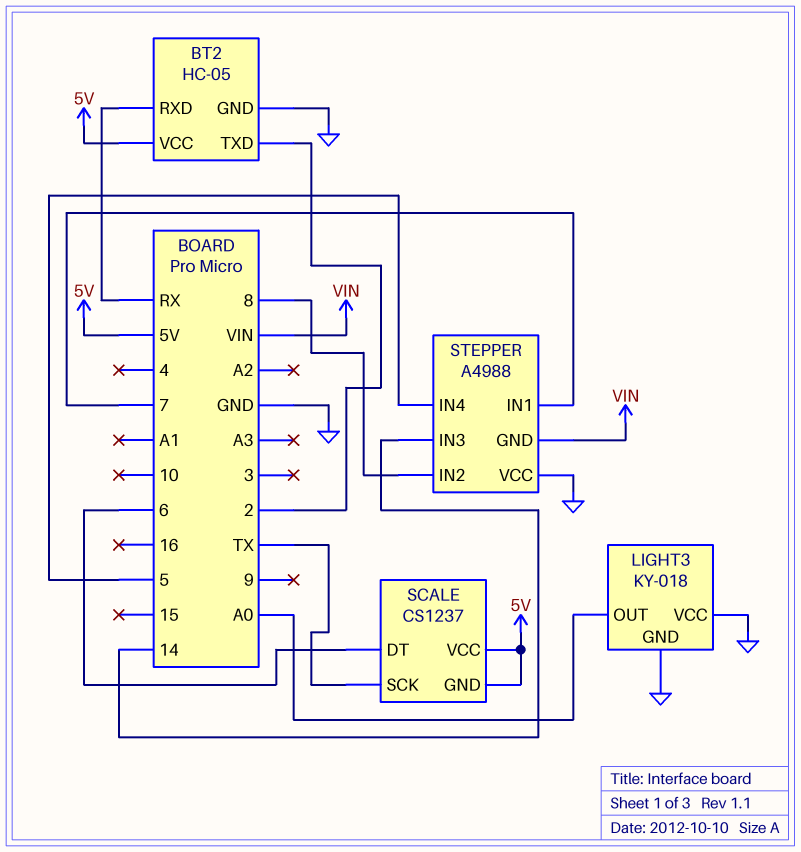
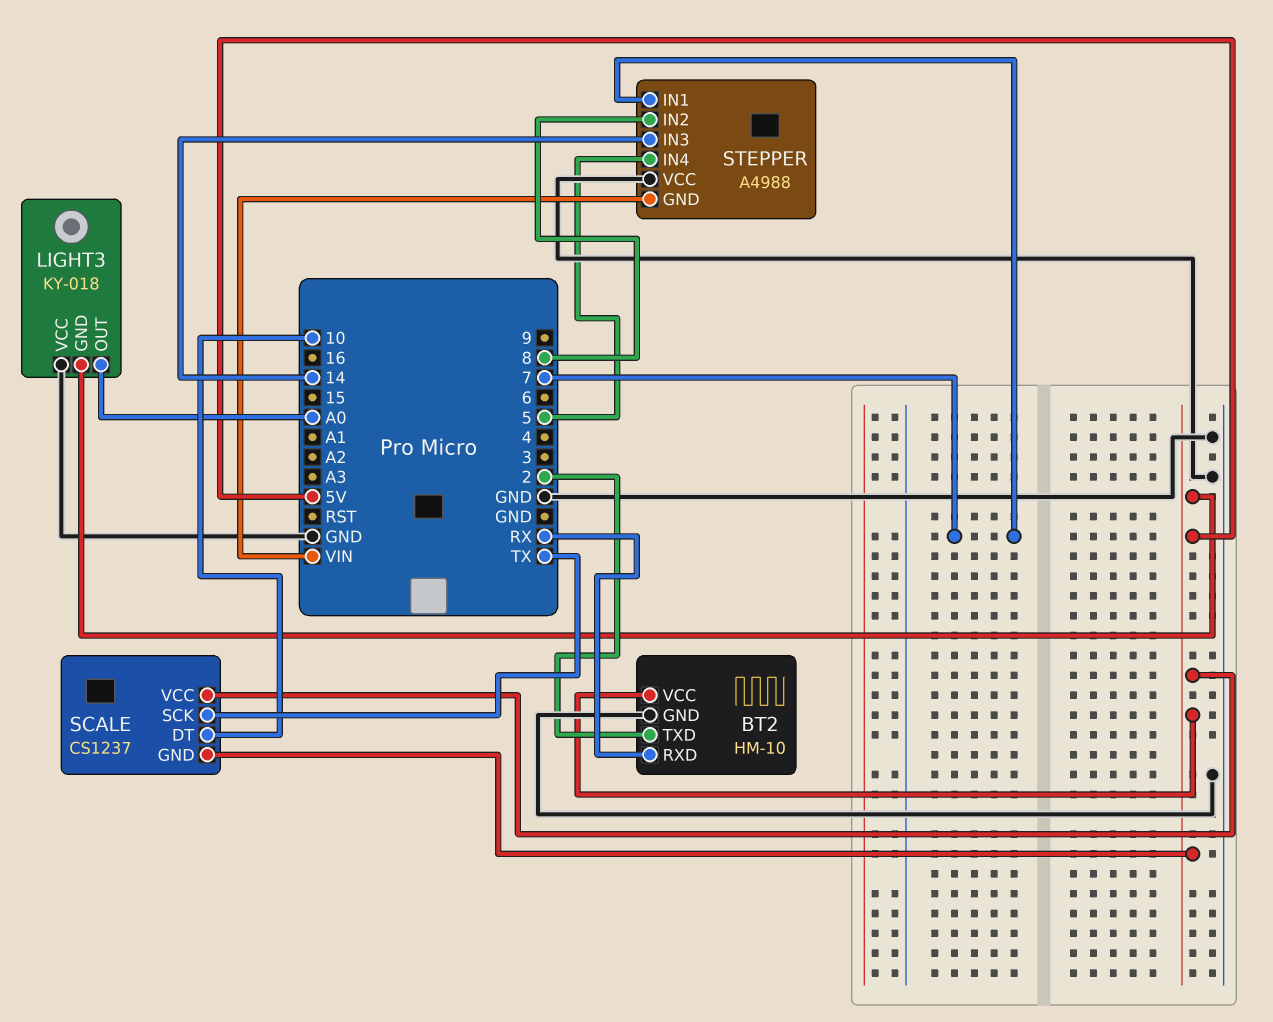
BT2: HC-05 -> HM-10
LIGHT3 pin GND: GND -> 5V
SCALE pin DT: 6 -> 10

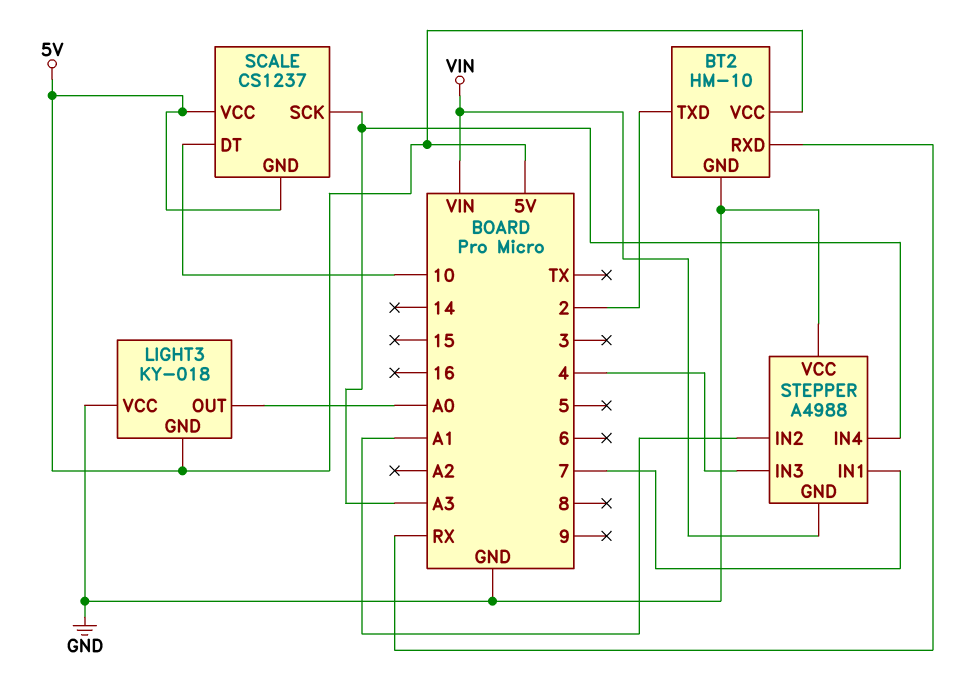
SCALE pin SCK: TX -> A3
STEPPER pin IN2: 8 -> A1
STEPPER pin IN3: 14 -> 4
STEPPER pin IN4: 5 -> A3

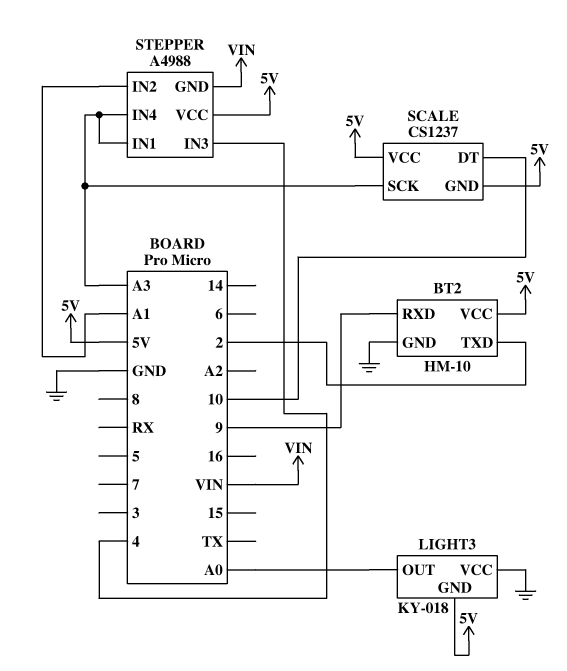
BT2 pin RXD: RX -> 9
STEPPER pin IN1: 7 -> A3
STEPPER pin VCC: GND -> 5V

